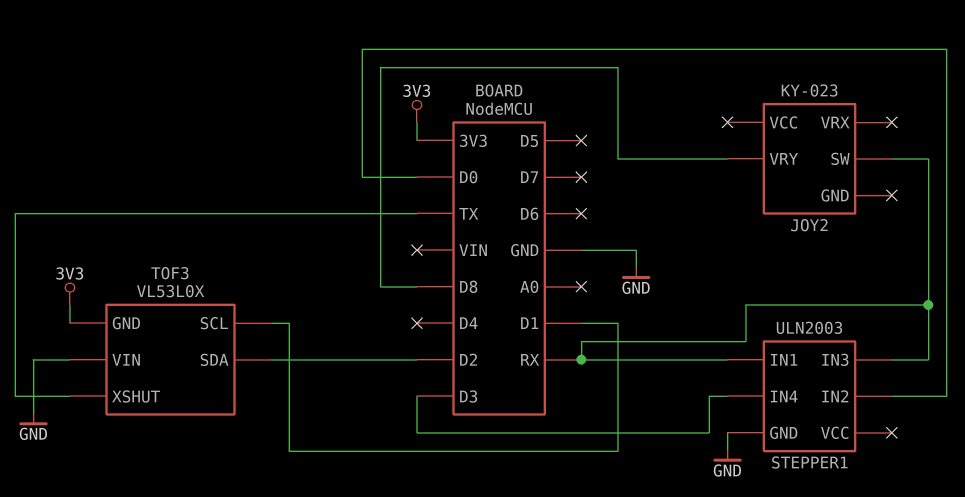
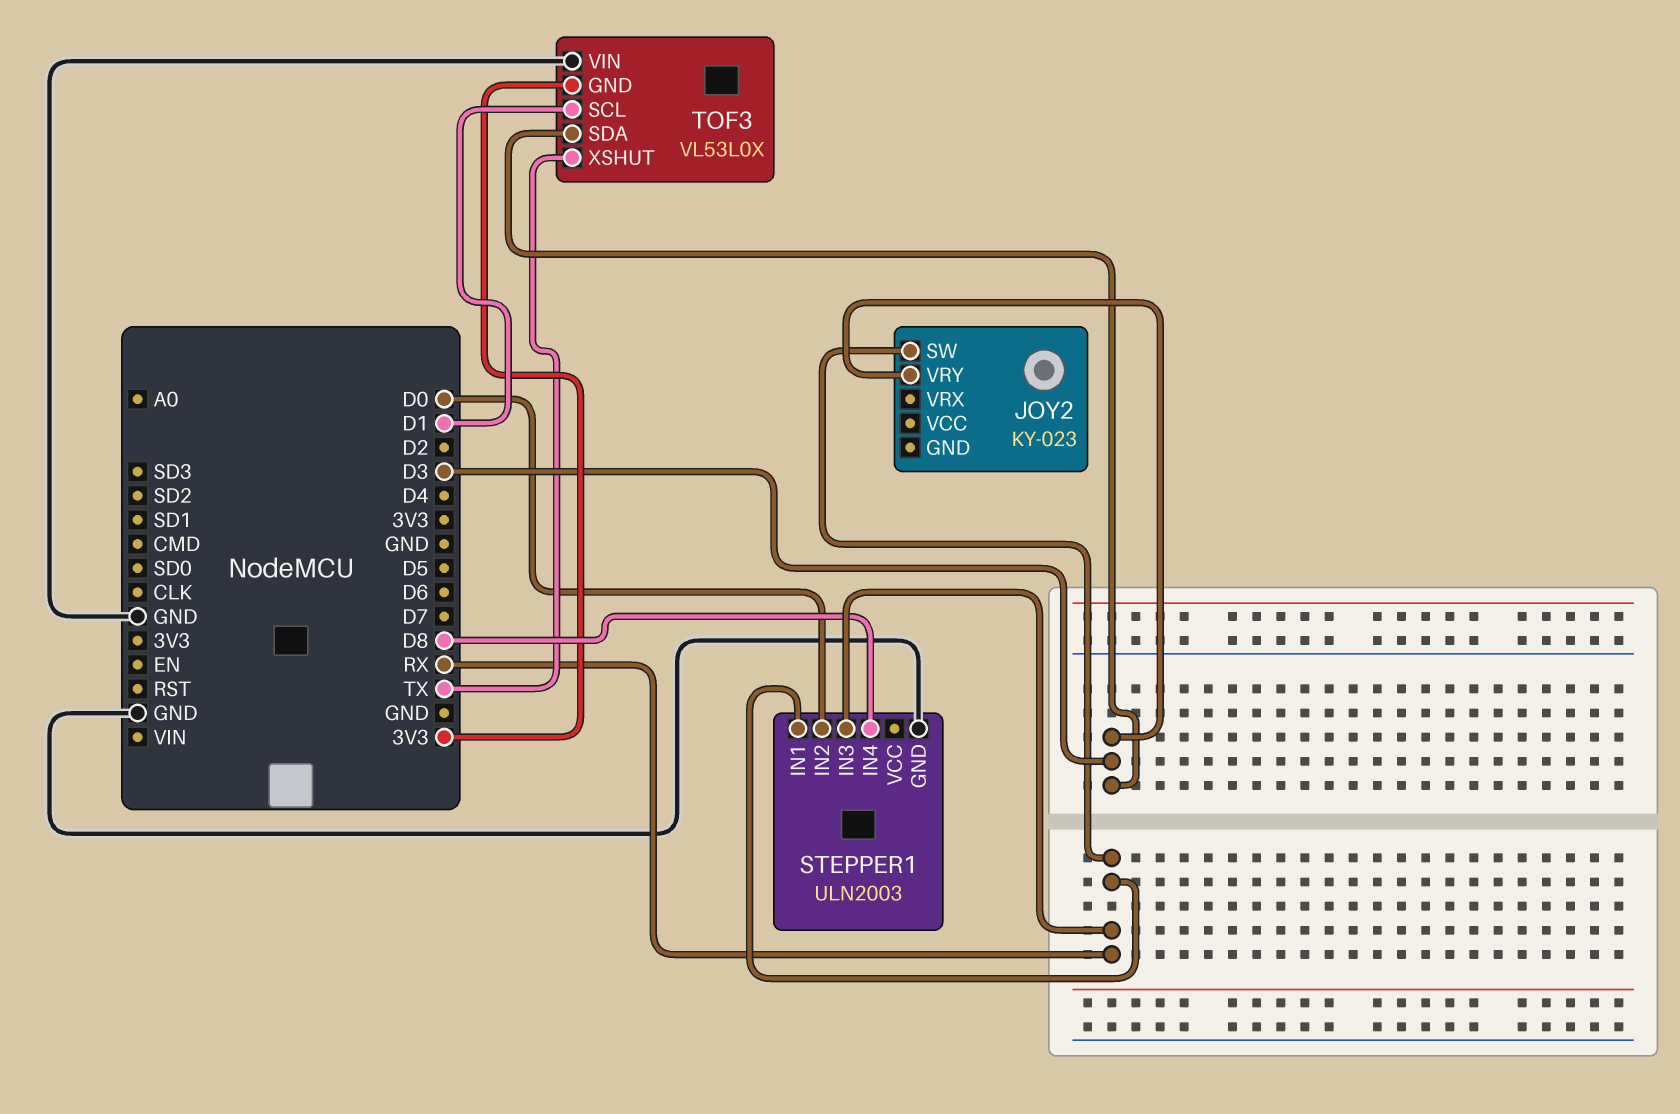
JOY2 pin VRY: D8 -> D3
STEPPER1 pin IN4: D3 -> D8
TOF3 pin SDA: D2 -> D3

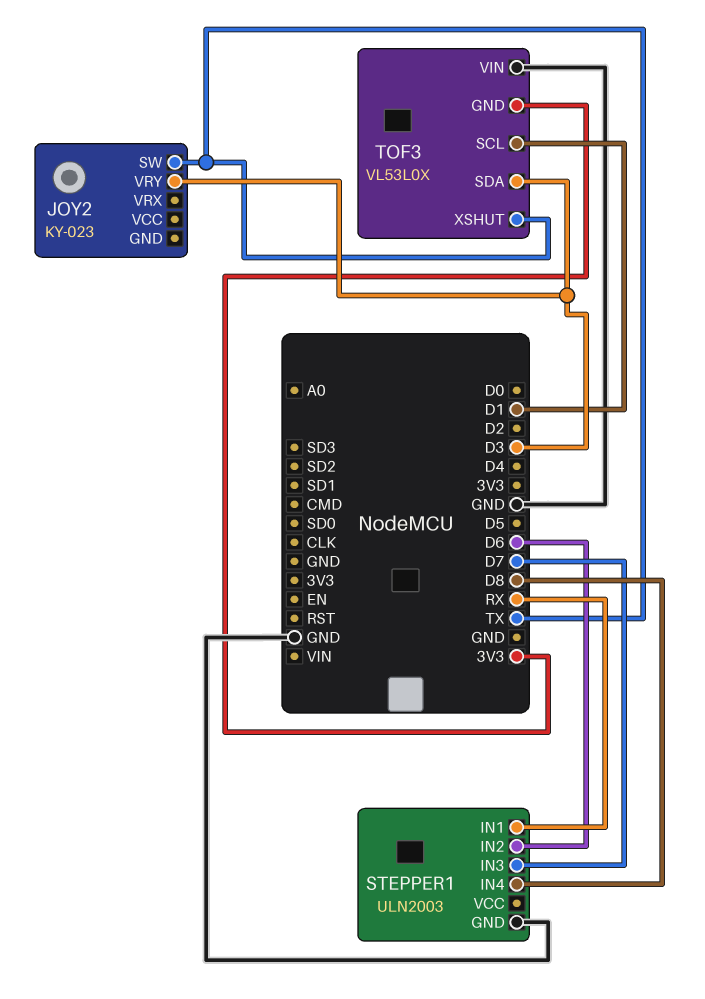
JOY2 pin SW: RX -> TX
STEPPER1 pin IN2: D0 -> D6
STEPPER1 pin IN3: RX -> D7

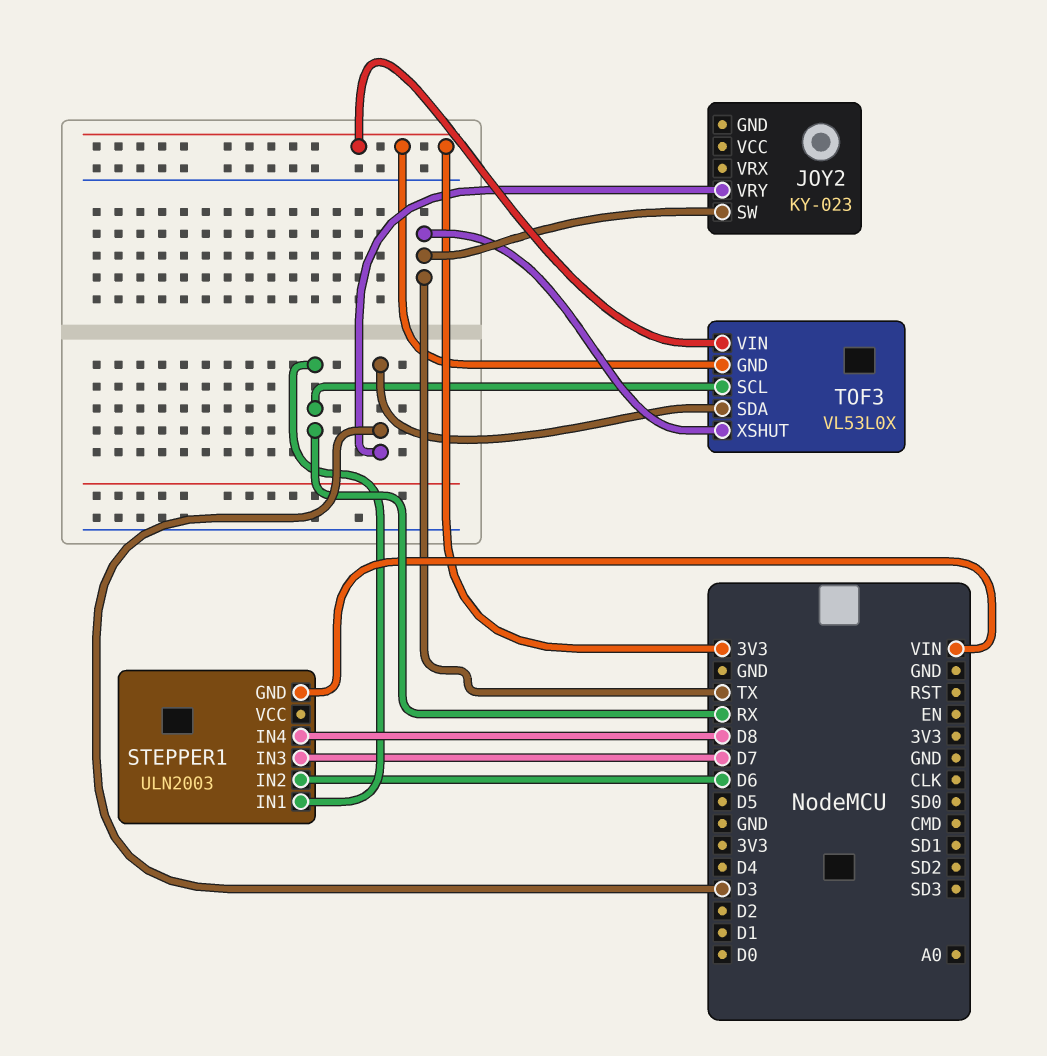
STEPPER1 pin GND: GND -> VIN
TOF3 pin SCL: D1 -> RX
TOF3 pin VIN: GND -> 3V3

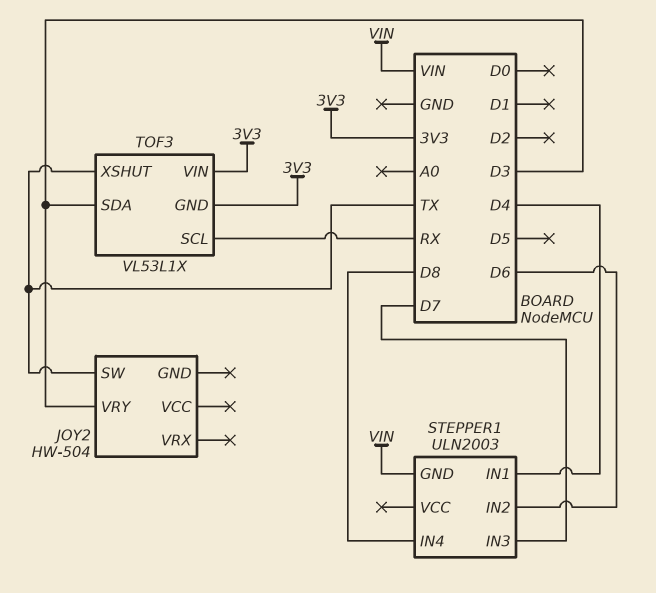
JOY2: KY-023 -> HW-504
STEPPER1 pin IN1: RX -> D4
TOF3: VL53L0X -> VL53L1X

